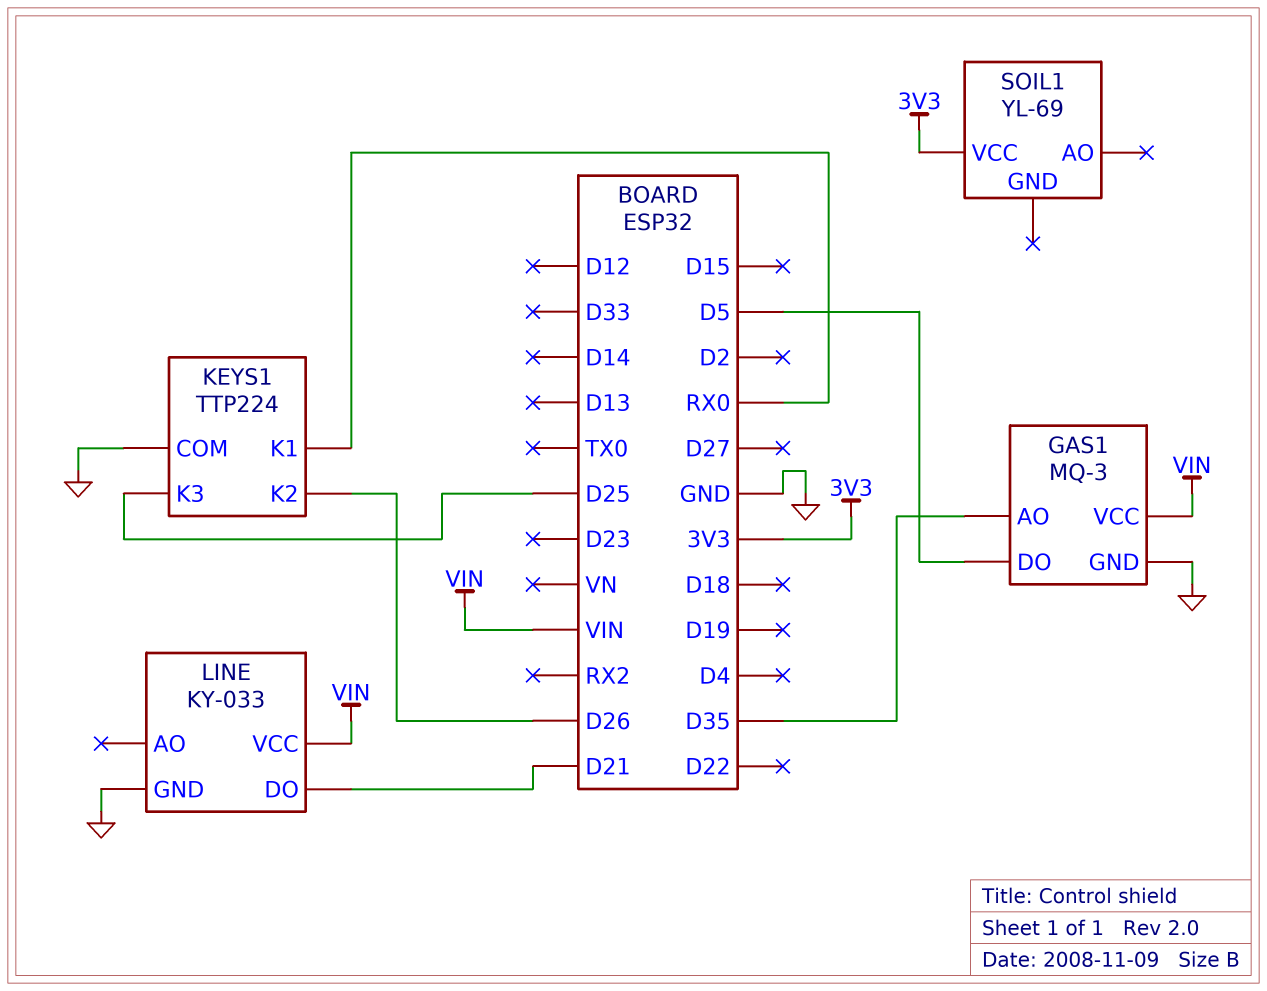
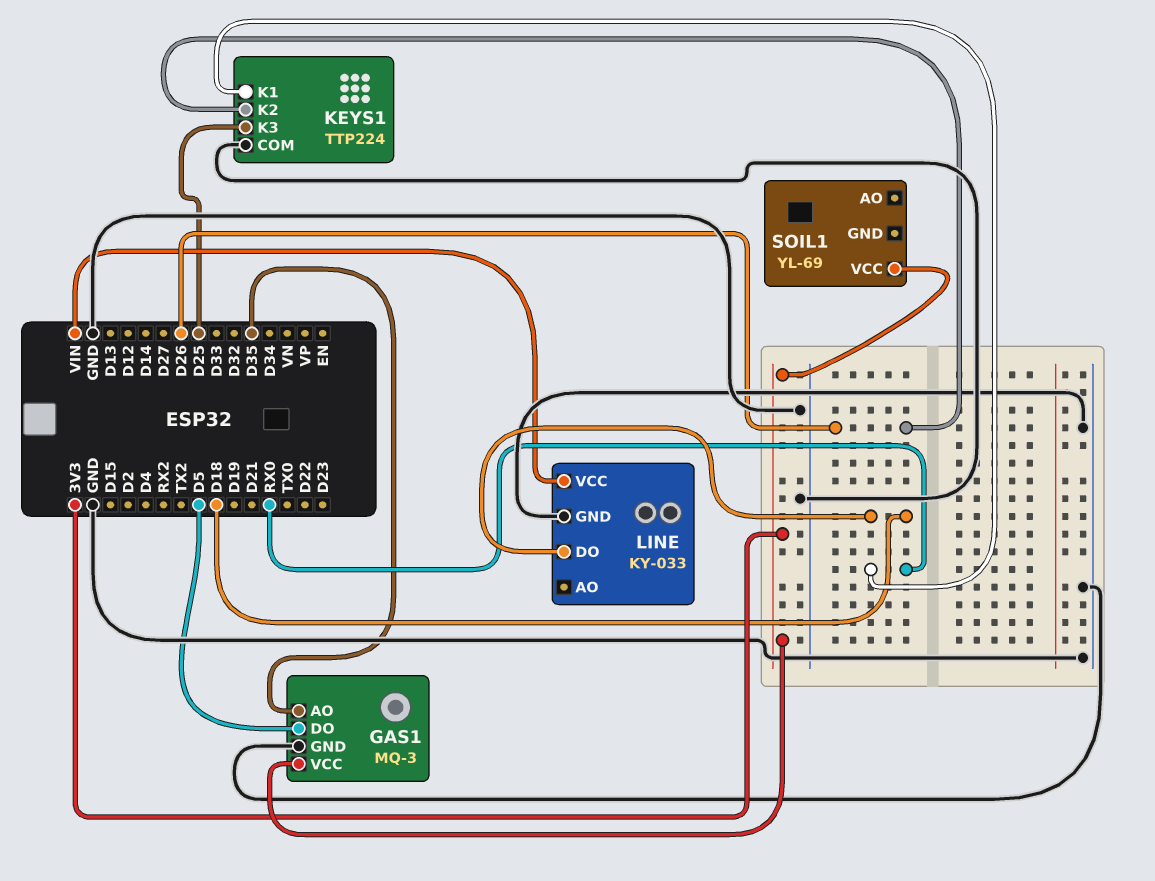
GAS1 pin VCC: VIN -> 3V3
LINE pin DO: D21 -> D18

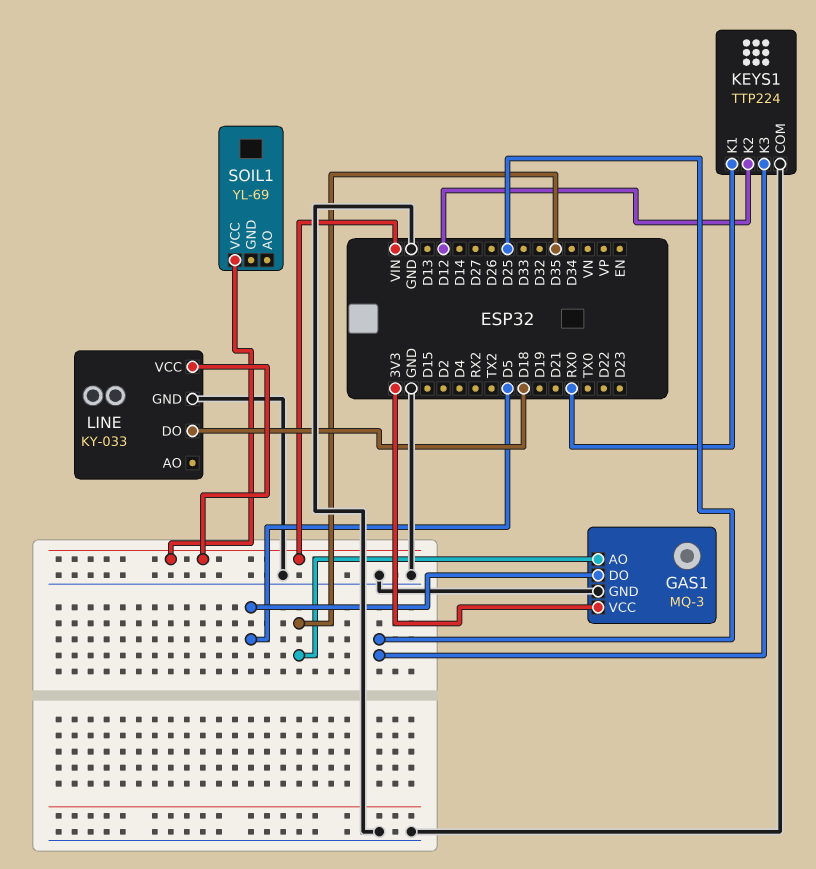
KEYS1 pin K2: D26 -> D12
SOIL1 pin VCC: 3V3 -> VIN

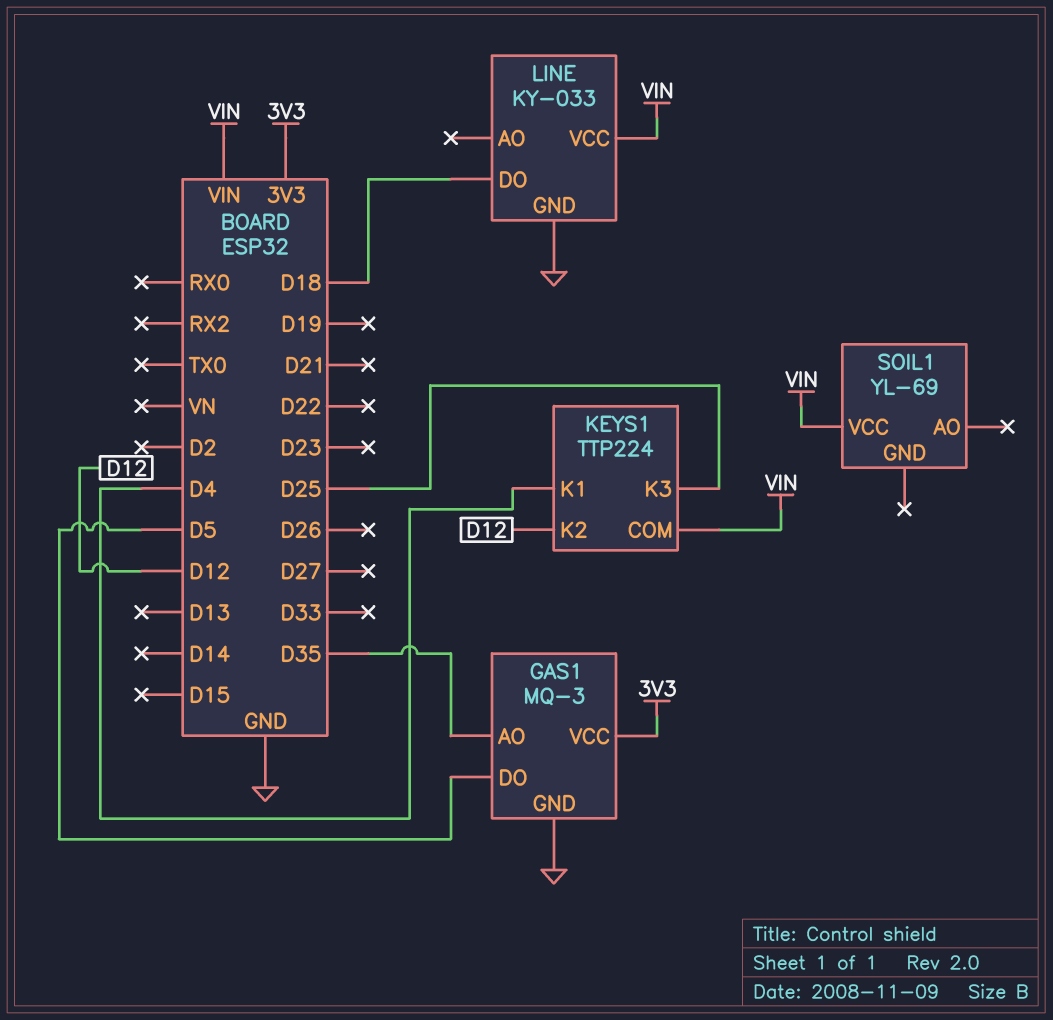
KEYS1 pin COM: GND -> VIN
KEYS1 pin K1: RX0 -> D4

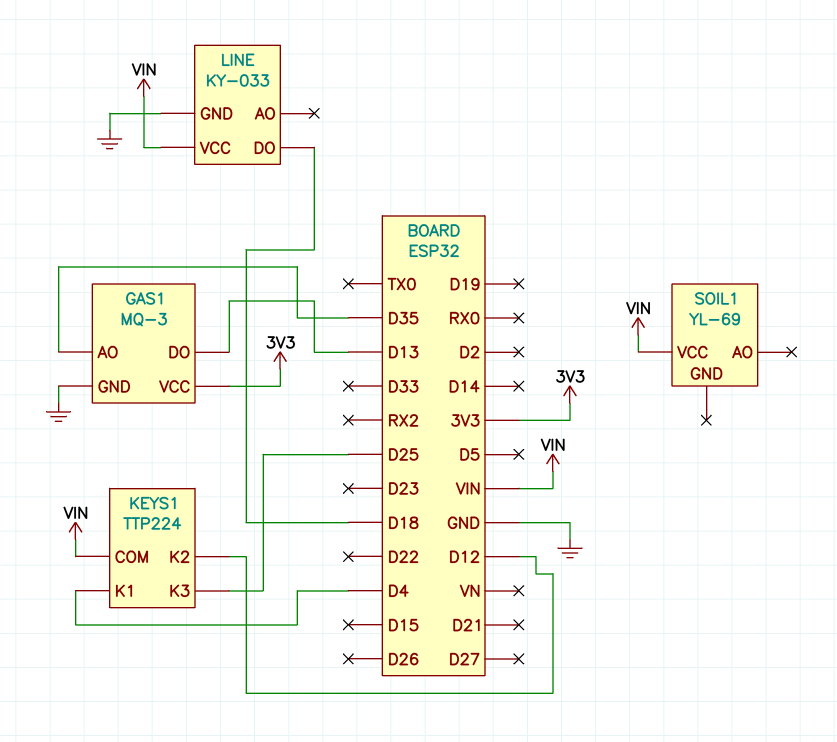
GAS1 pin DO: D5 -> D13

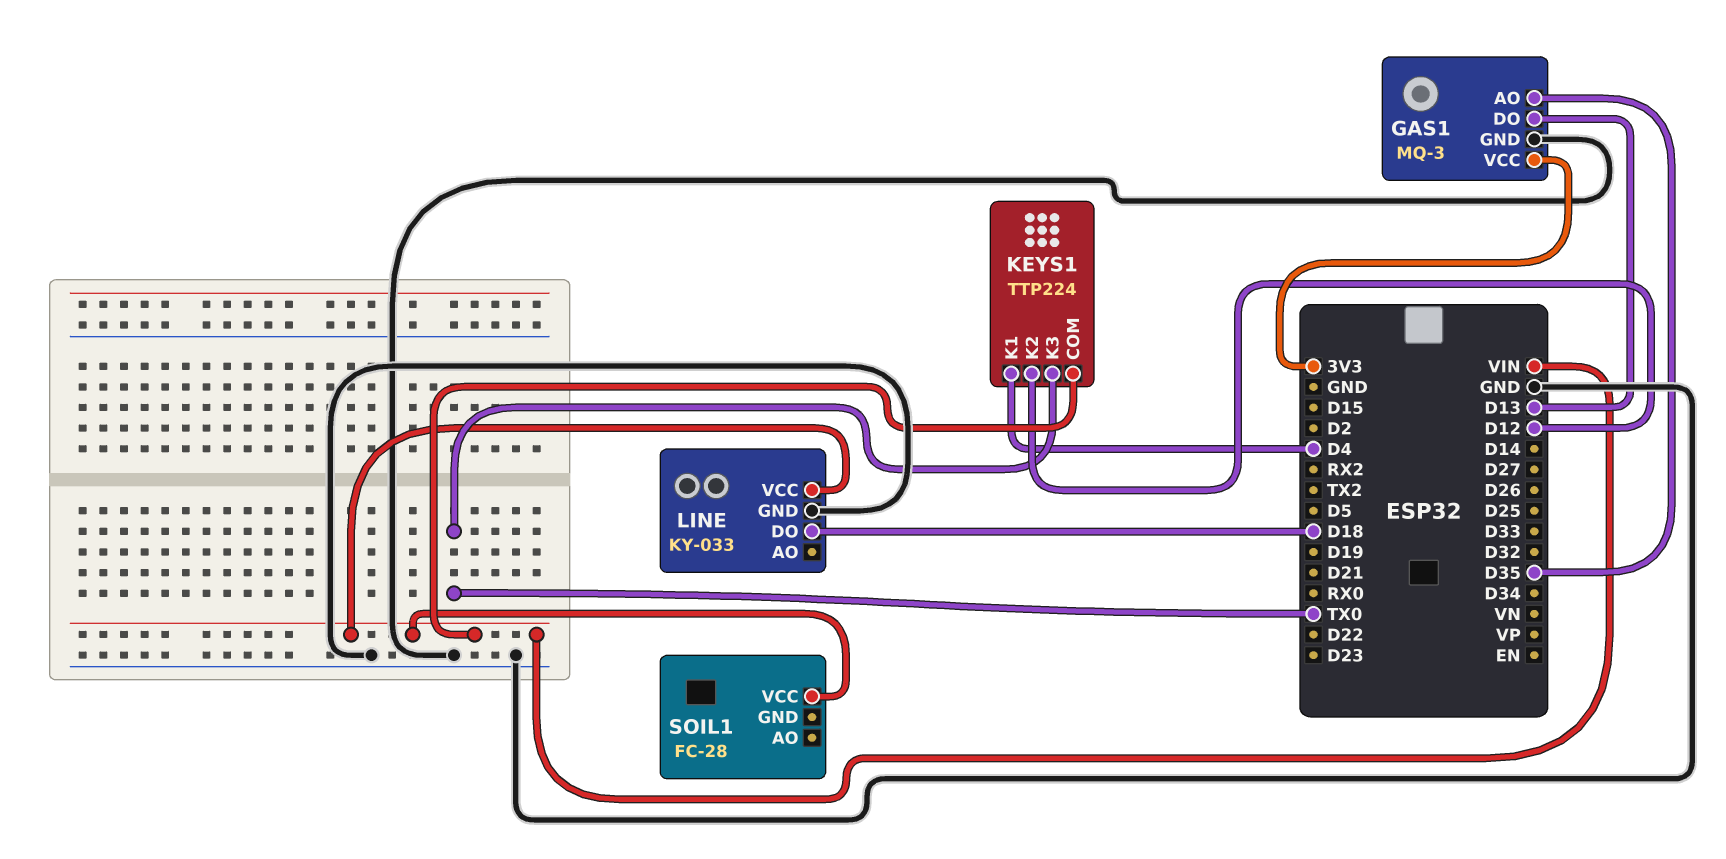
KEYS1 pin K3: D25 -> TX0
SOIL1: YL-69 -> FC-28

